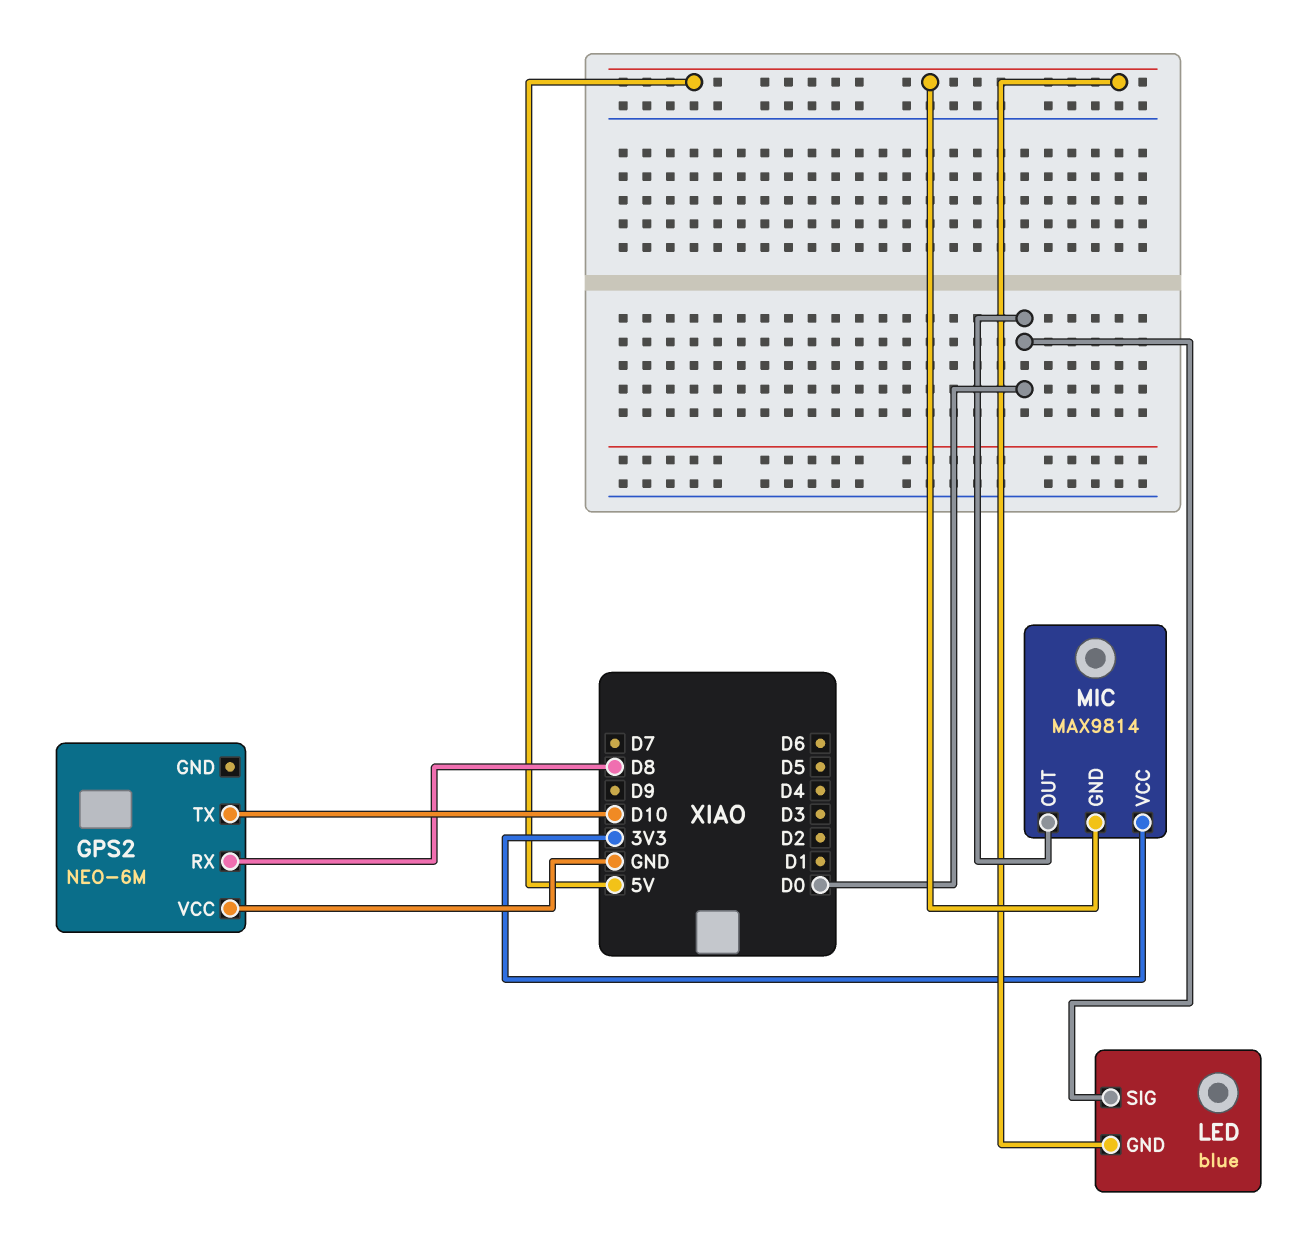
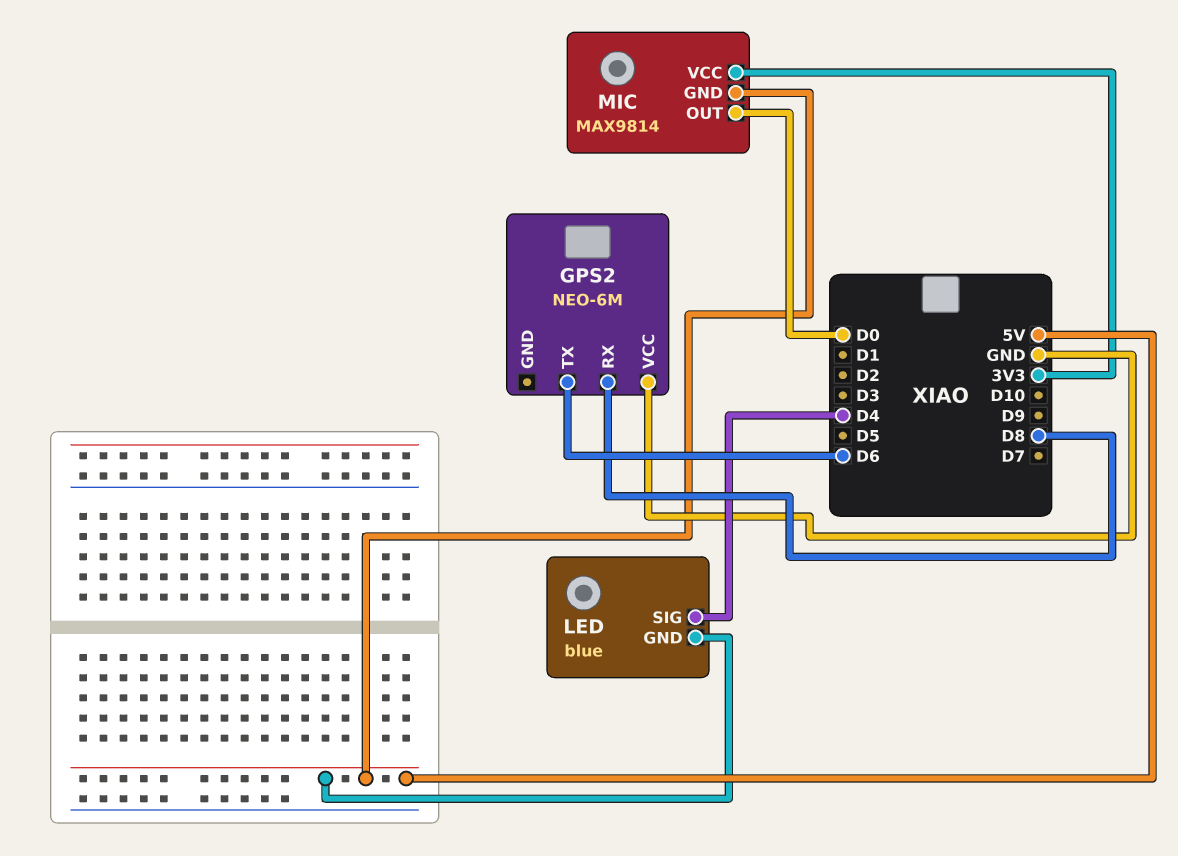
GPS2 pin TX: D10 -> D6
LED pin SIG: D0 -> D4

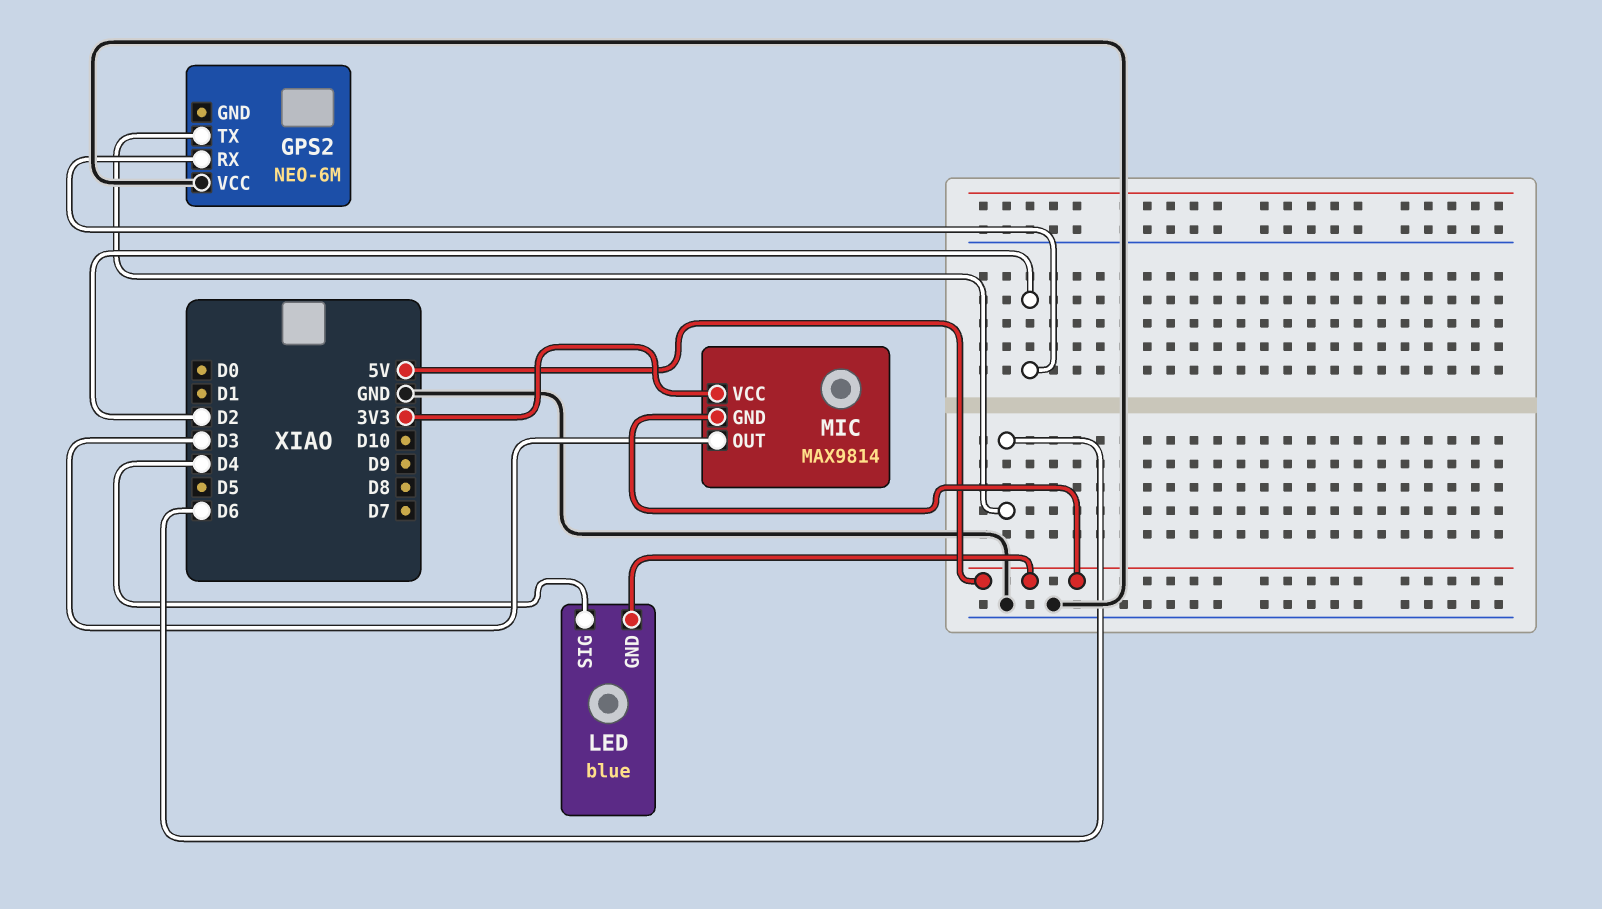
GPS2 pin RX: D8 -> D2
MIC pin OUT: D0 -> D3

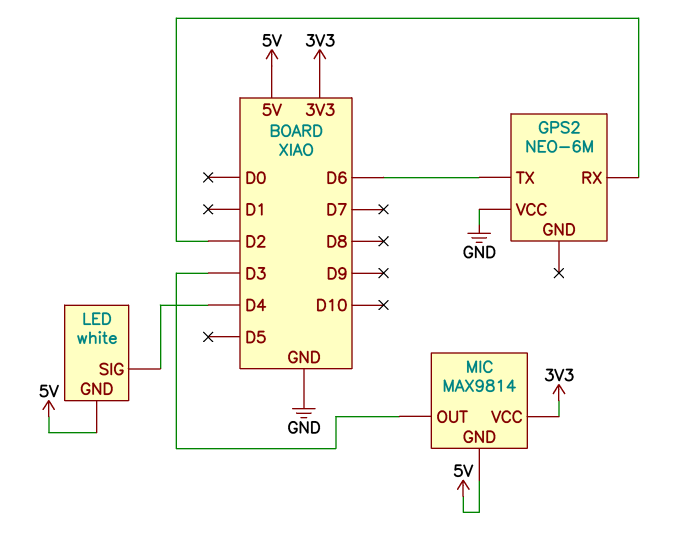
LED: blue -> white

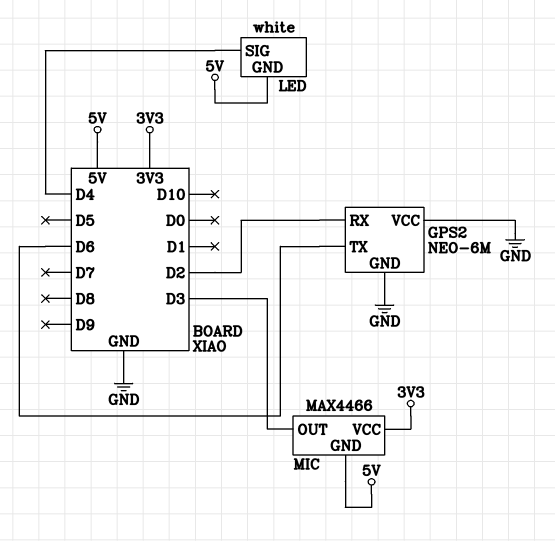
GPS2 pin GND: none -> GND
MIC: MAX9814 -> MAX4466

